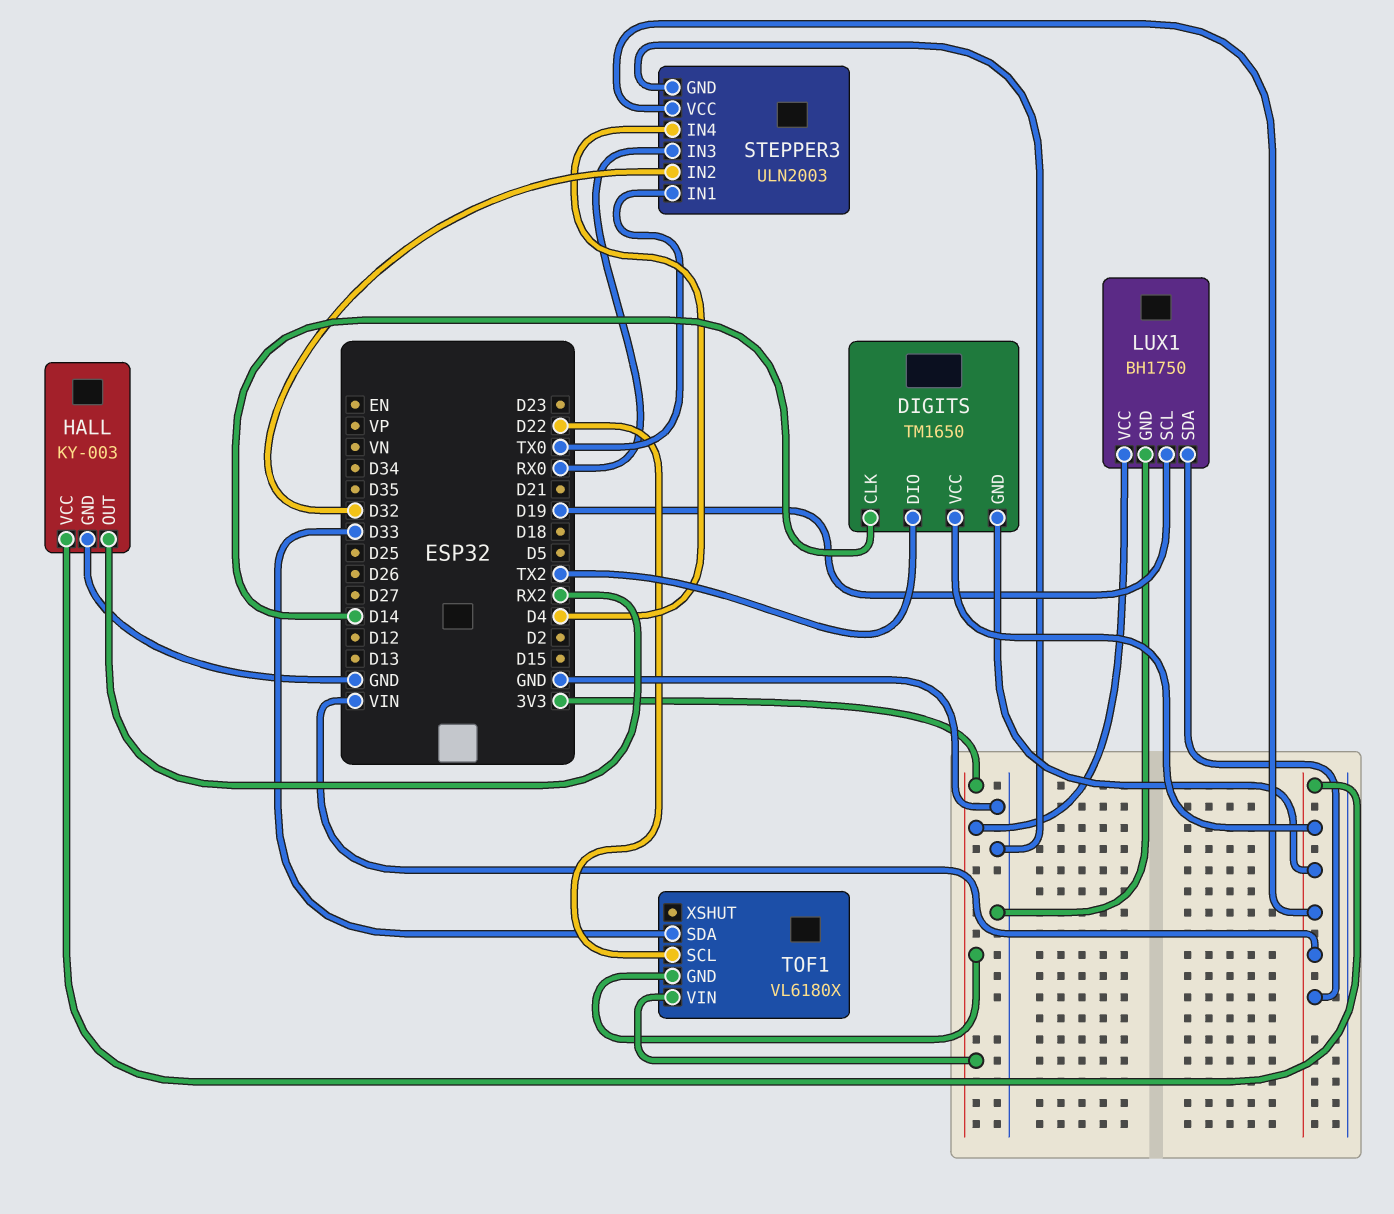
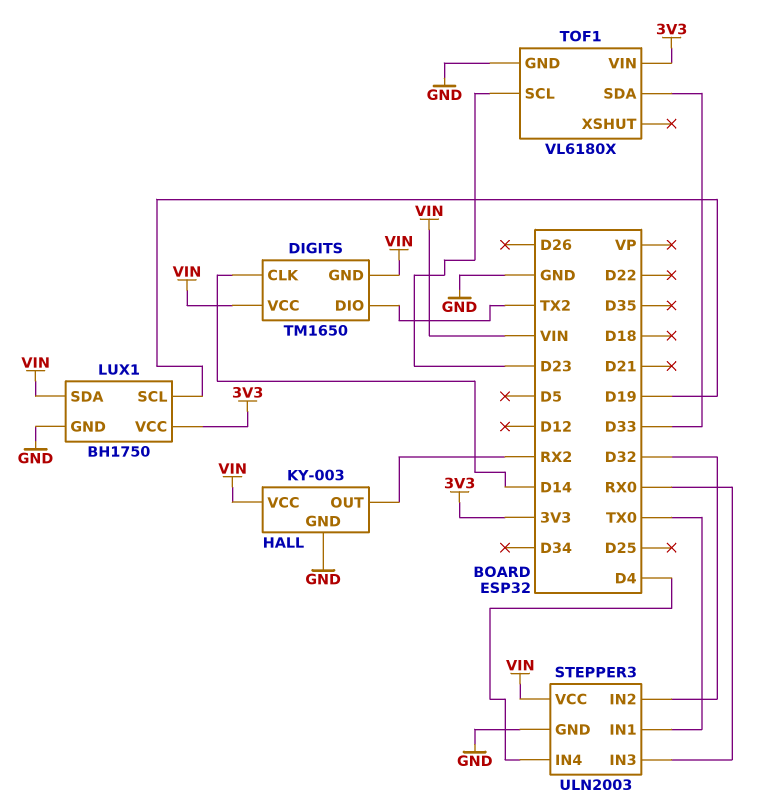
TOF1 pin GND: 3V3 -> GND
TOF1 pin SCL: D22 -> D23

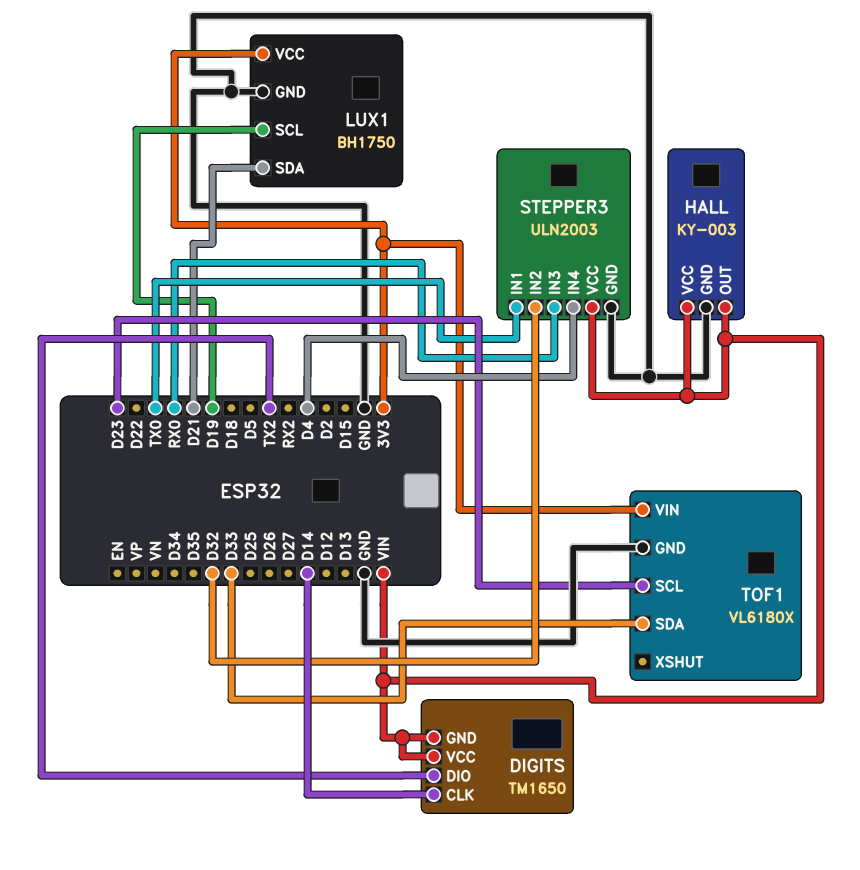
HALL pin OUT: RX2 -> VIN
LUX1 pin SDA: VIN -> D21

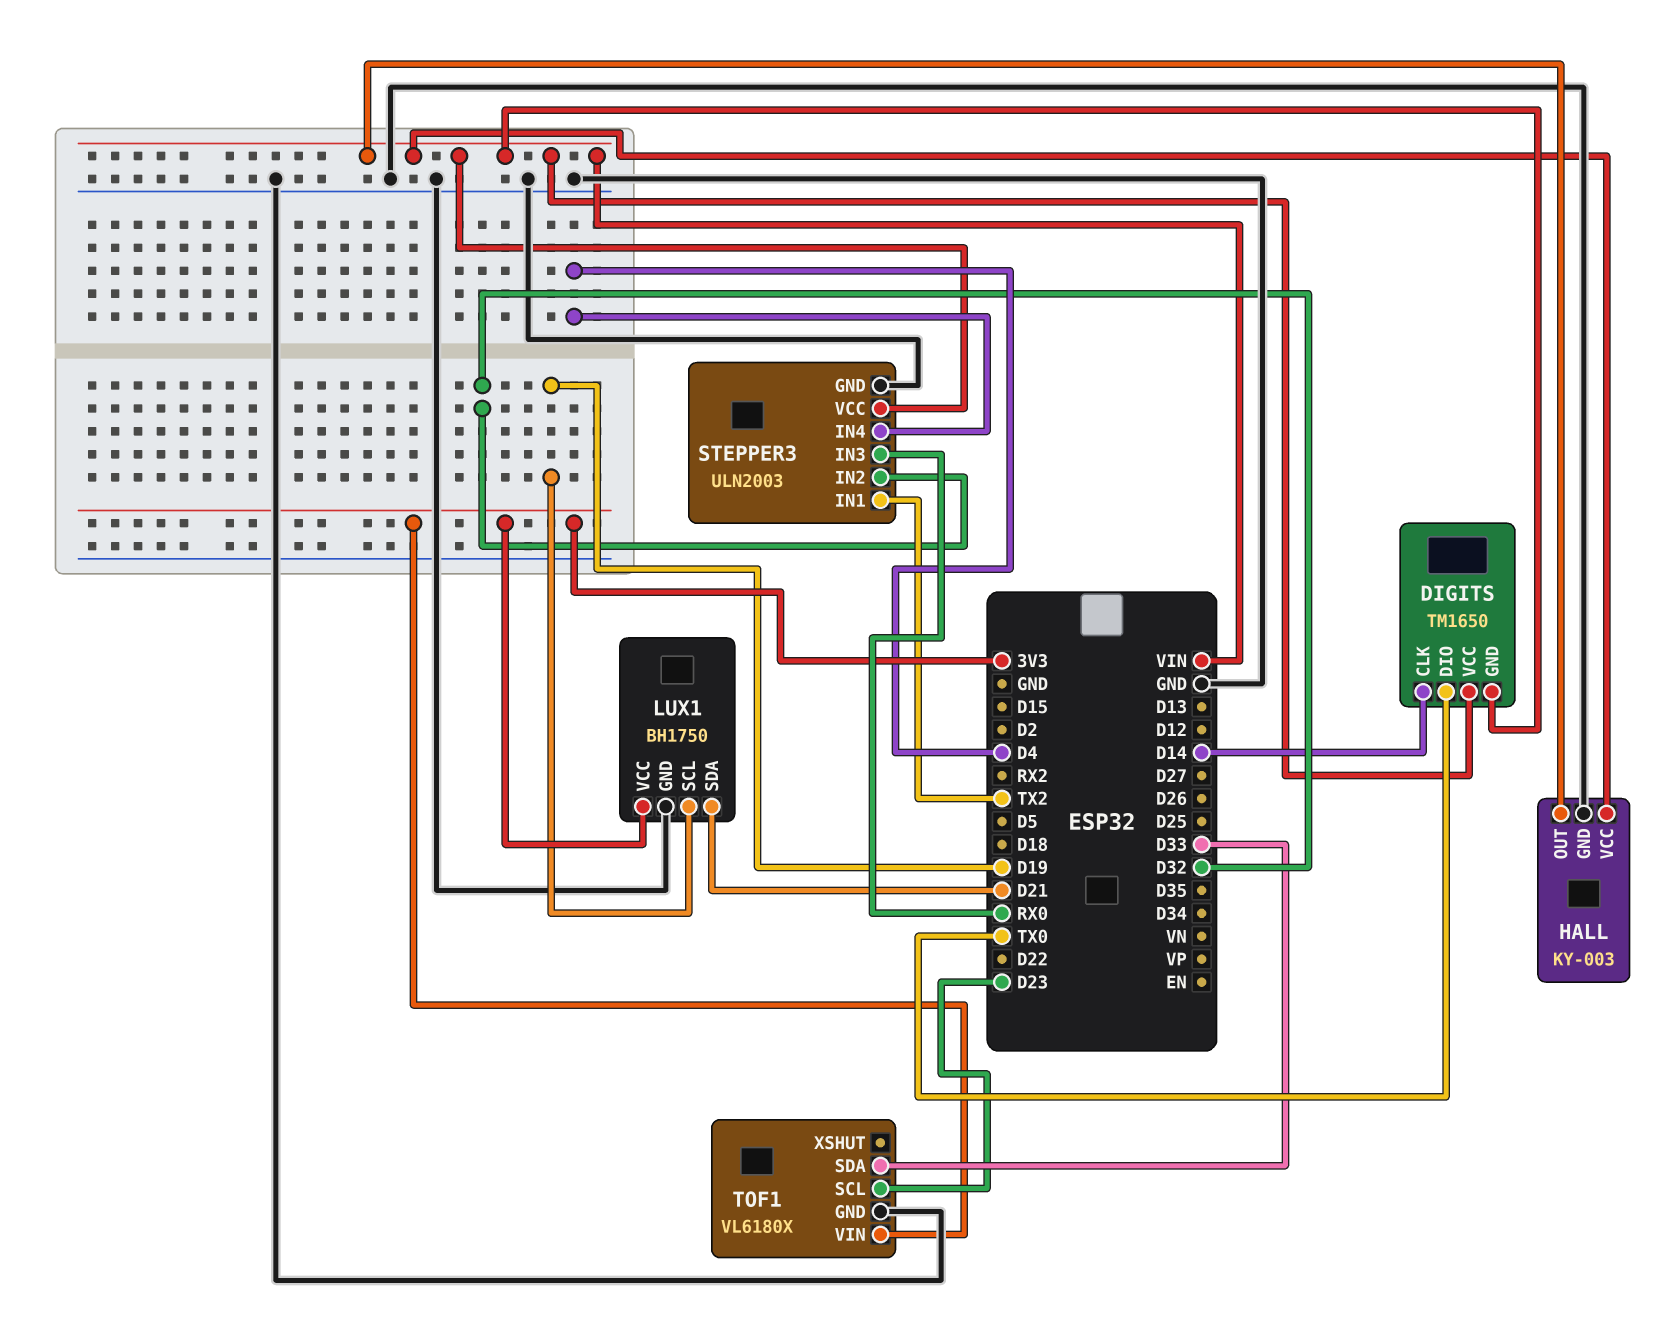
DIGITS pin DIO: TX2 -> TX0
STEPPER3 pin IN1: TX0 -> TX2

